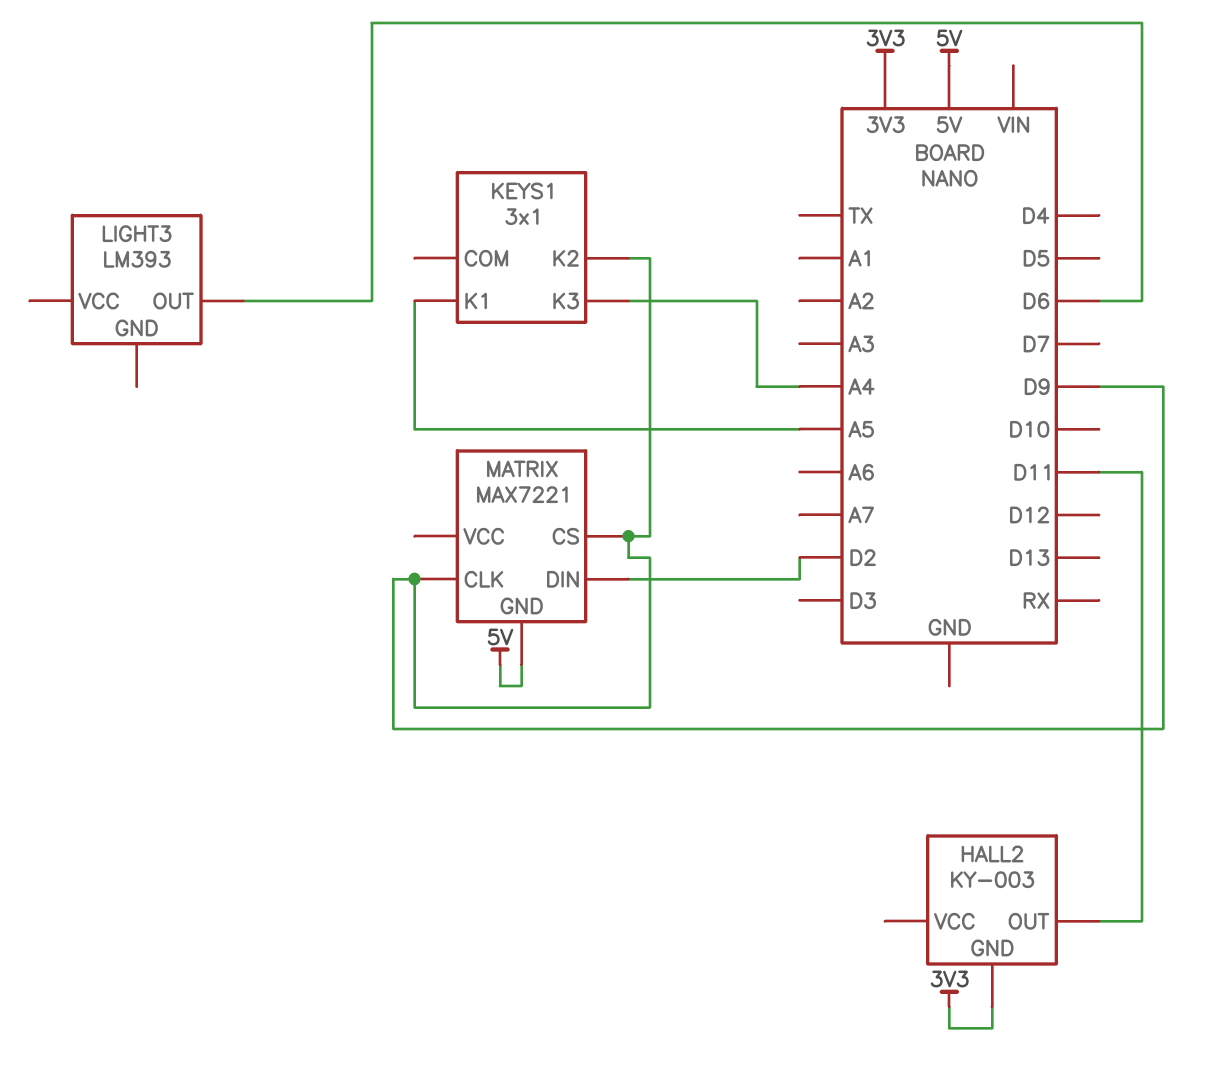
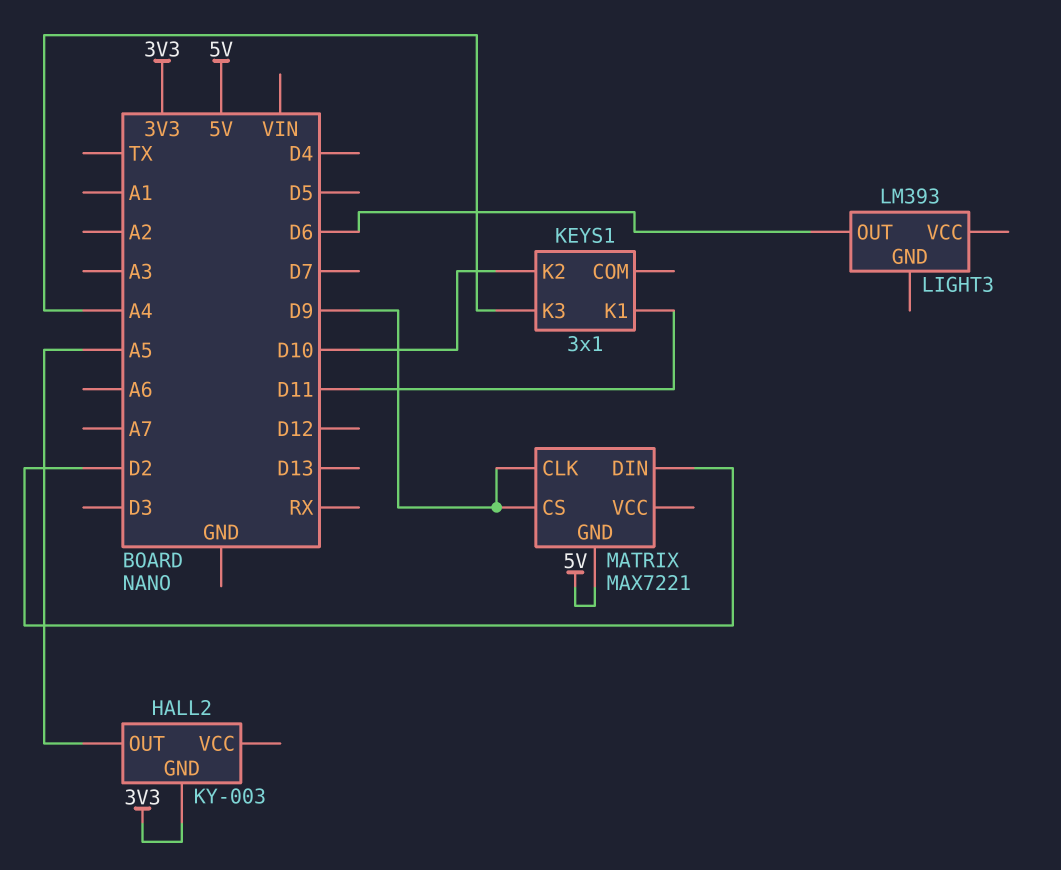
HALL2 pin OUT: D11 -> A5
KEYS1 pin K1: A5 -> D11
KEYS1 pin K2: D9 -> D10

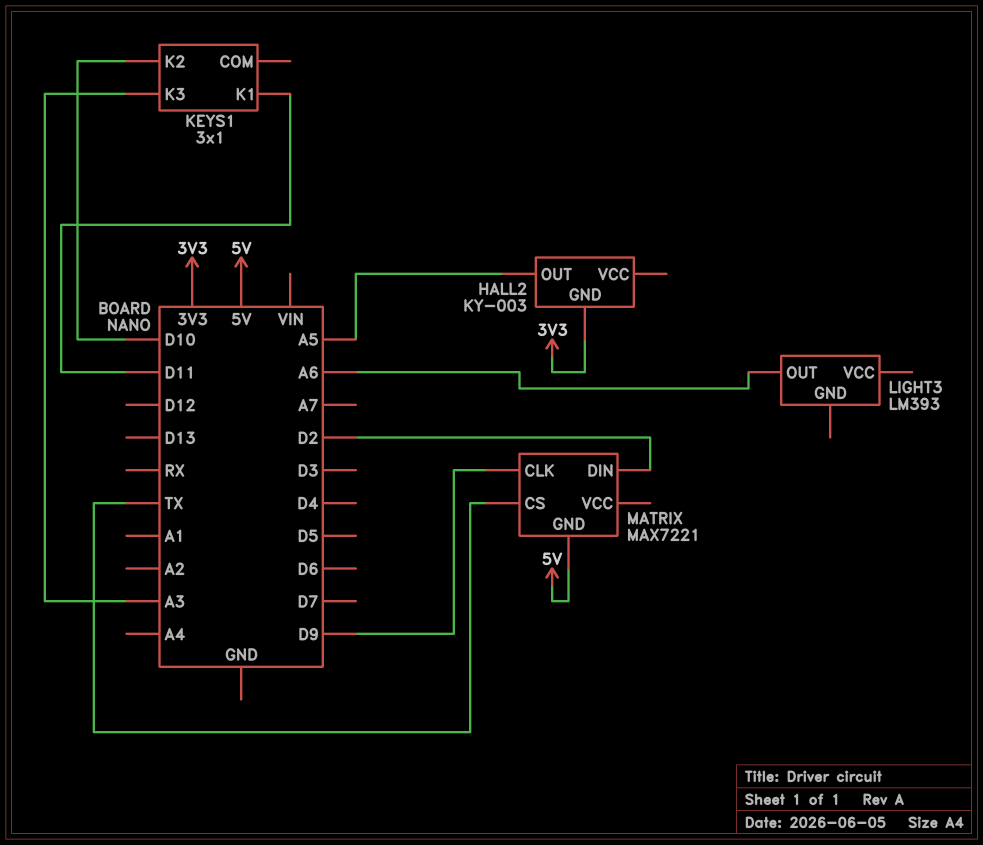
KEYS1 pin K3: A4 -> A3
LIGHT3 pin OUT: D6 -> A6
MATRIX pin CS: D9 -> TX

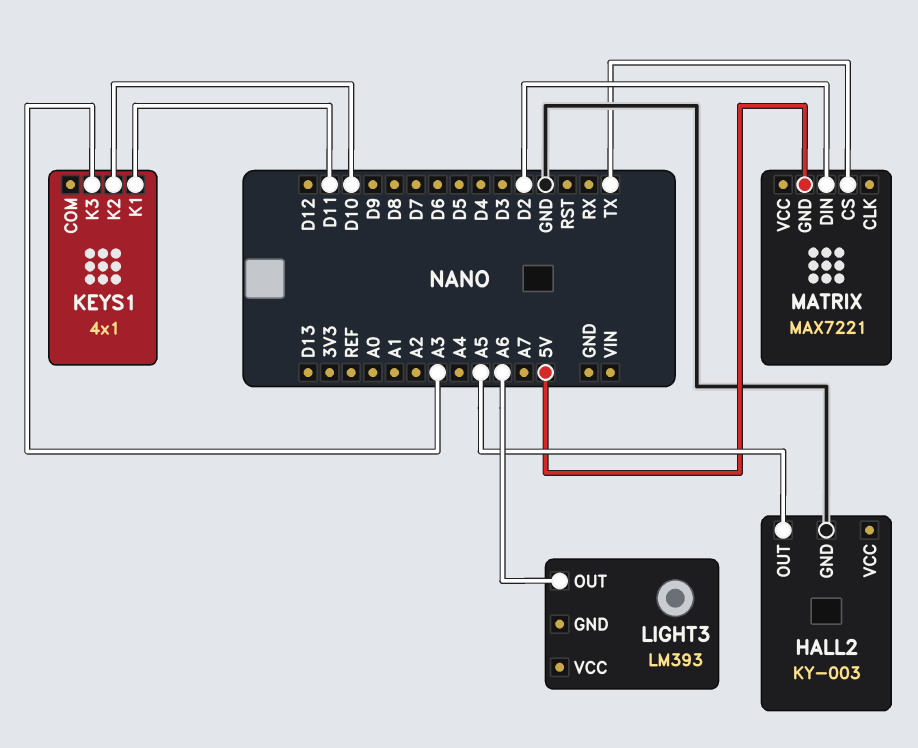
HALL2 pin GND: 3V3 -> GND
KEYS1: 3x1 -> 4x1
MATRIX pin CLK: D9 -> none

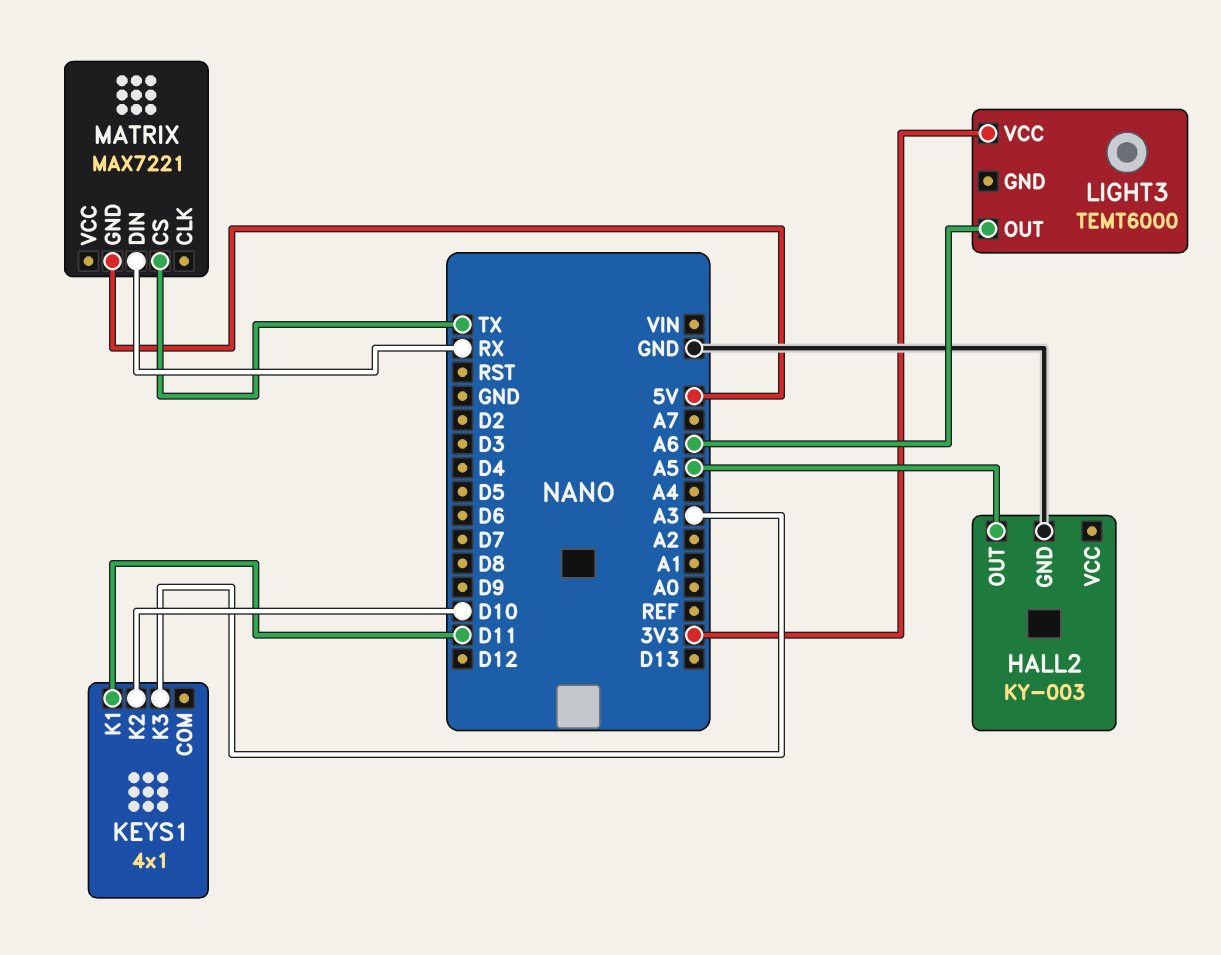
LIGHT3: LM393 -> TEMT6000
LIGHT3 pin VCC: none -> 3V3
MATRIX pin DIN: D2 -> RX

